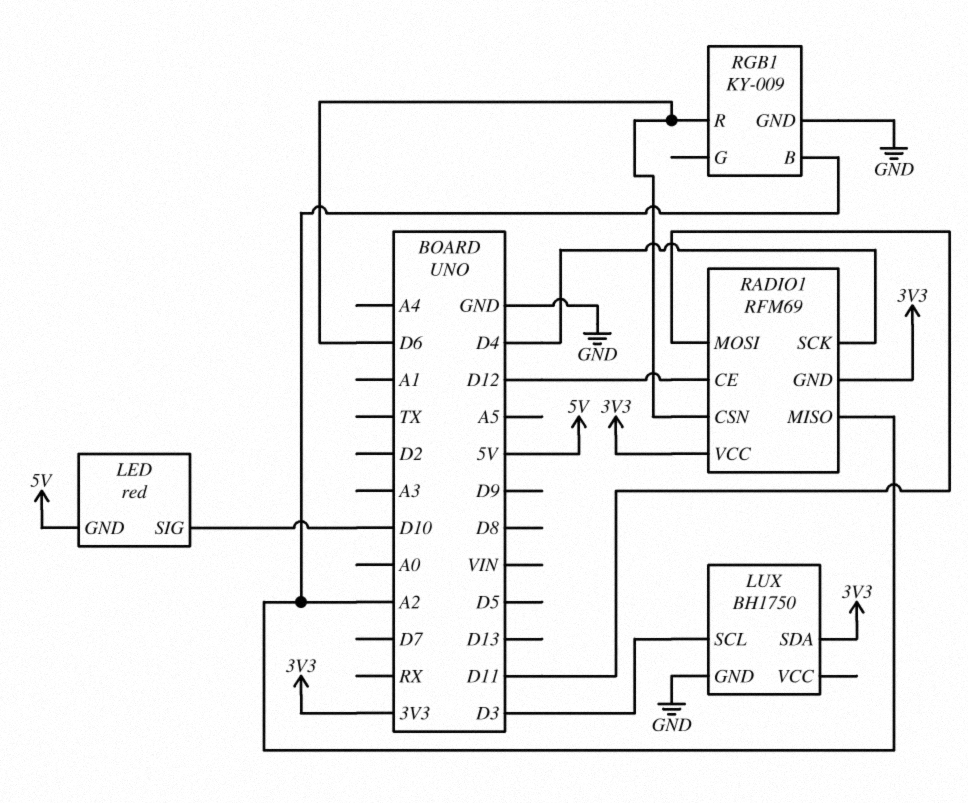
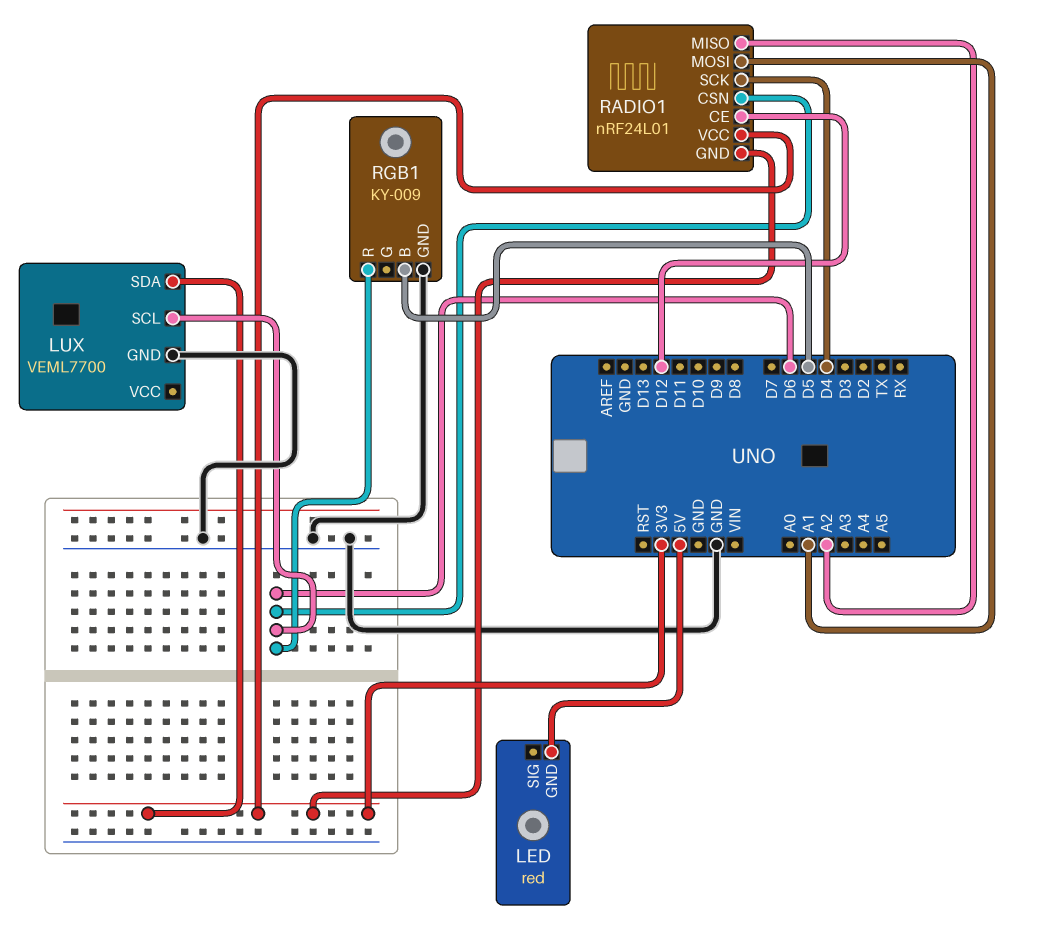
LED pin SIG: D10 -> none
LUX: BH1750 -> VEML7700
LUX pin SCL: D3 -> D6
RADIO1: RFM69 -> nRF24L01
RADIO1 pin MOSI: D11 -> A1
RGB1 pin B: A2 -> D5

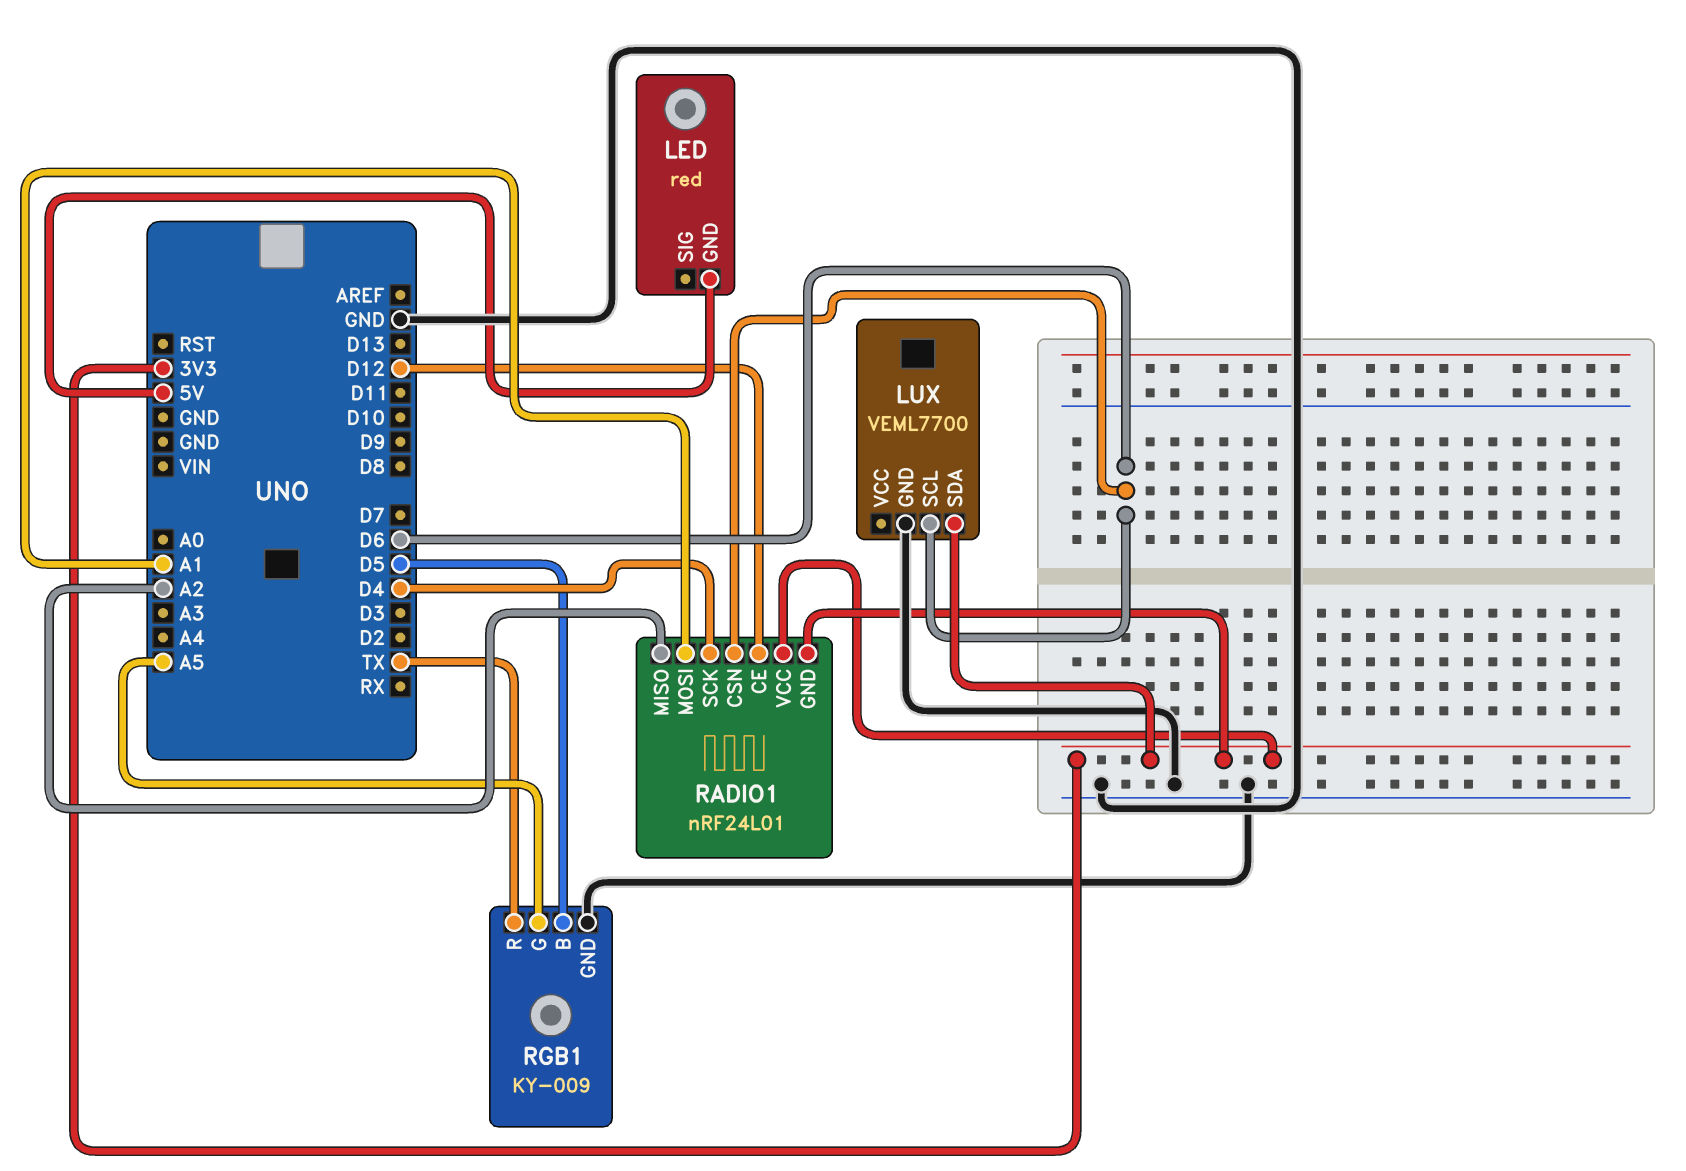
RGB1 pin G: none -> A5
RGB1 pin R: D6 -> TX

